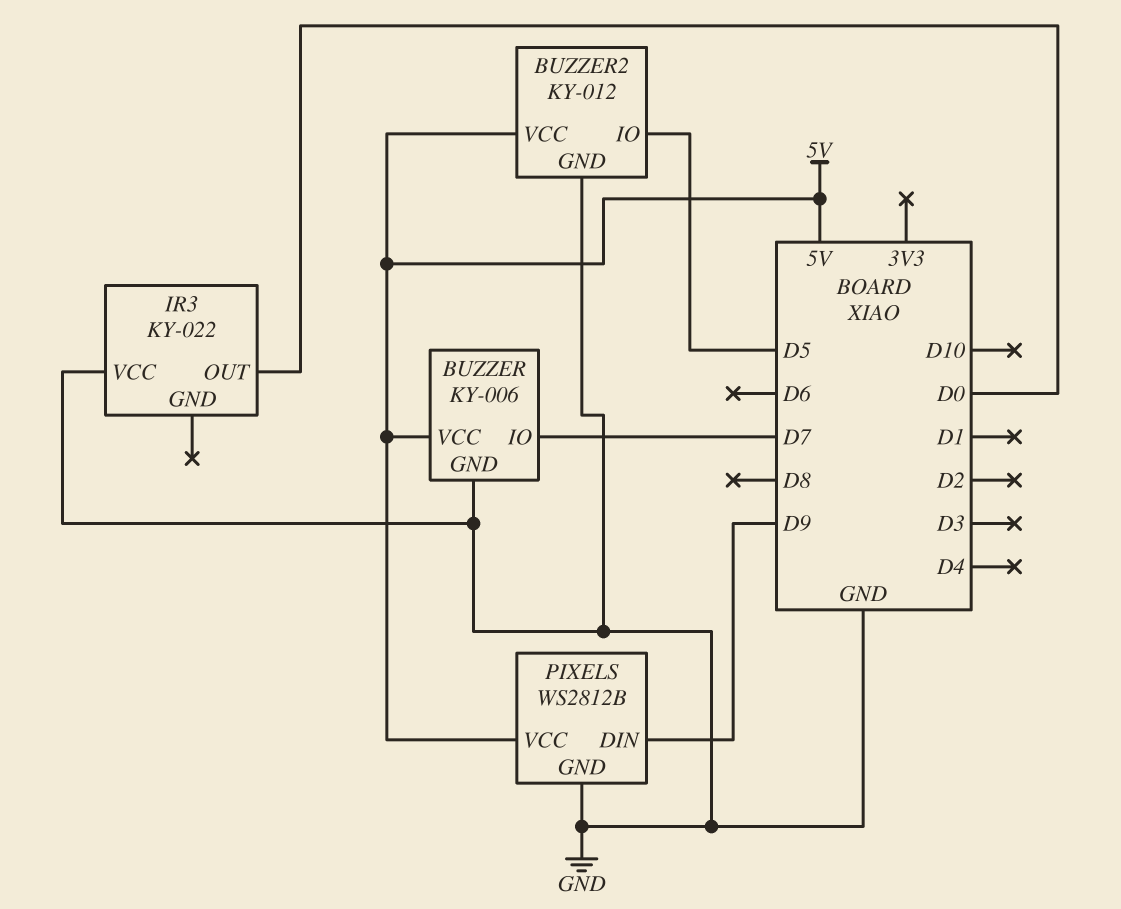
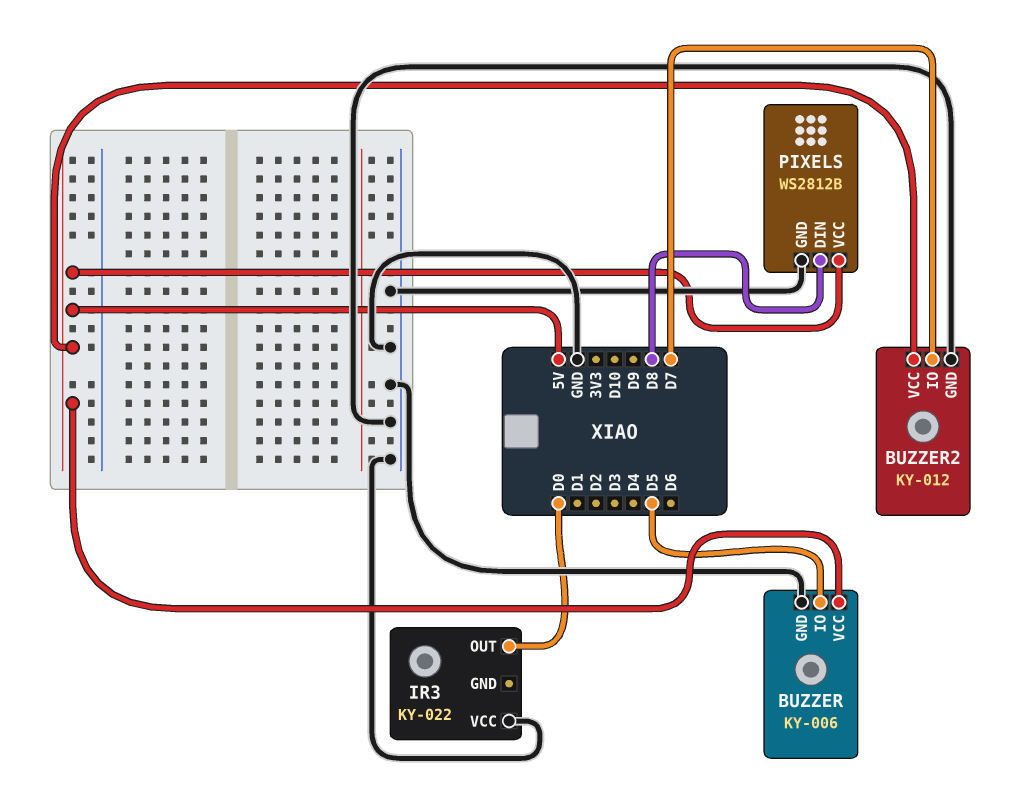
BUZZER pin IO: D7 -> D5
BUZZER2 pin IO: D5 -> D7
PIXELS pin DIN: D9 -> D8

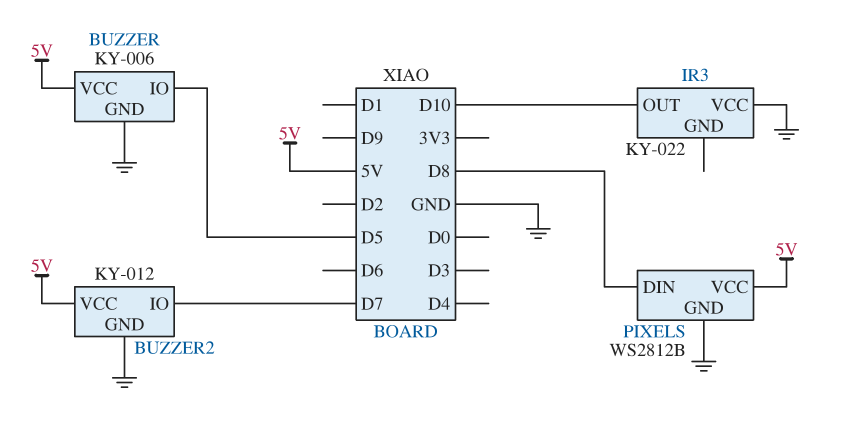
IR3 pin OUT: D0 -> D10

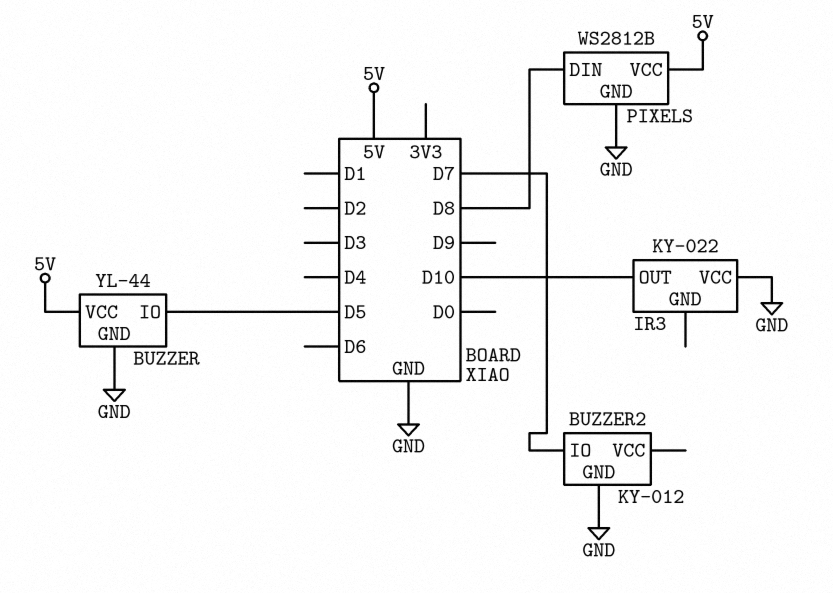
BUZZER: KY-006 -> YL-44
BUZZER2 pin VCC: 5V -> none

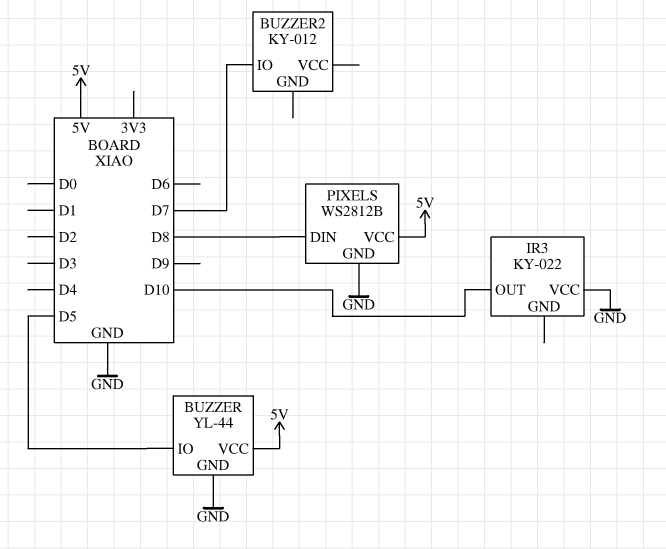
BUZZER2 pin GND: GND -> none

